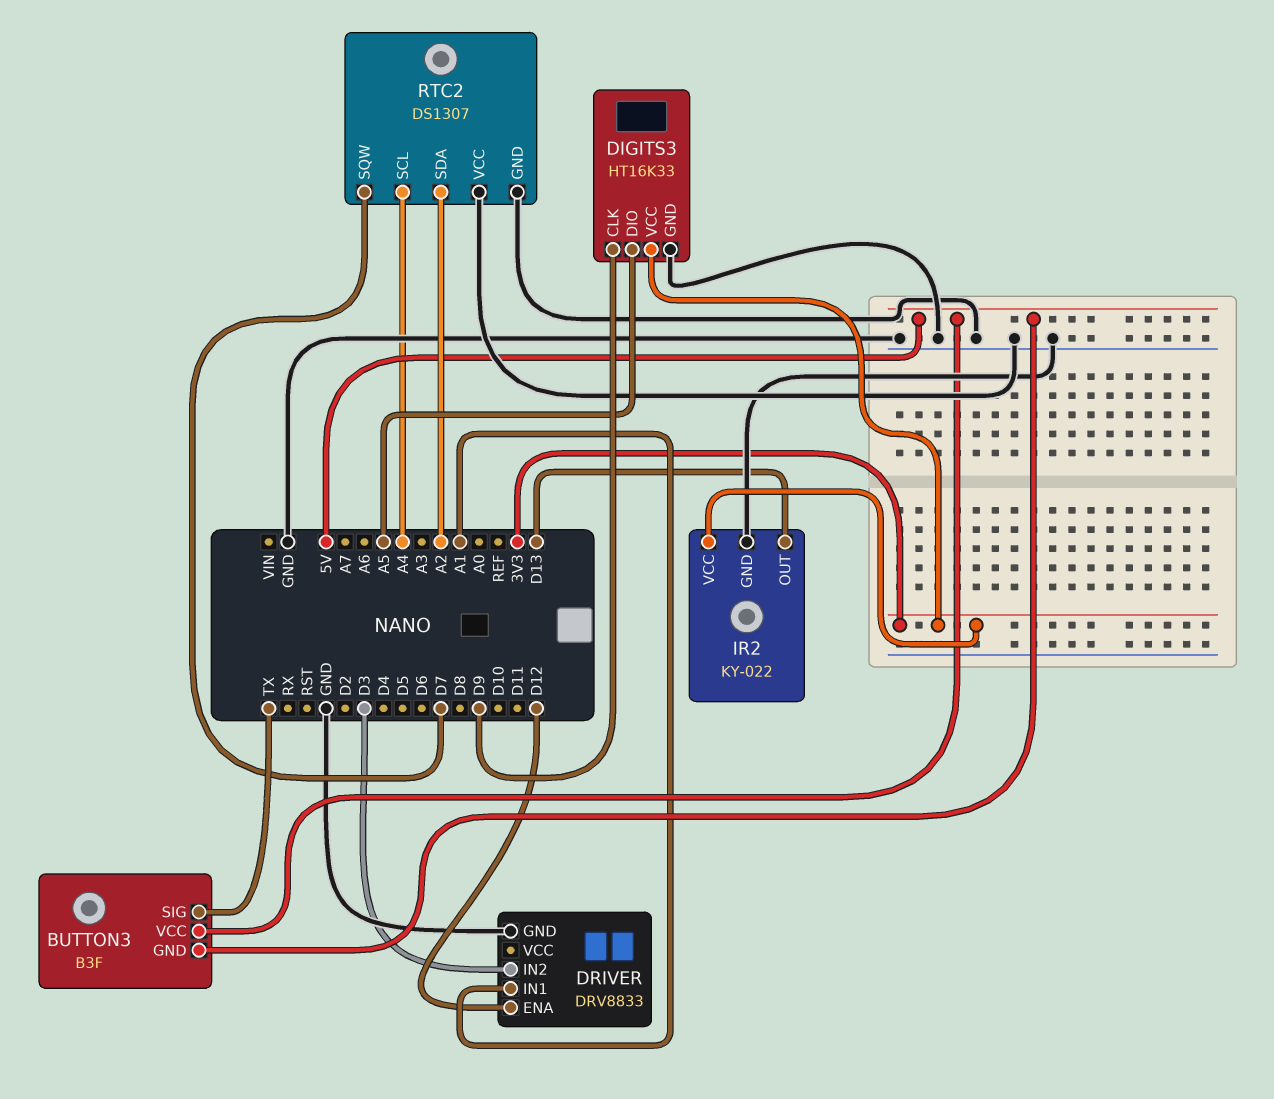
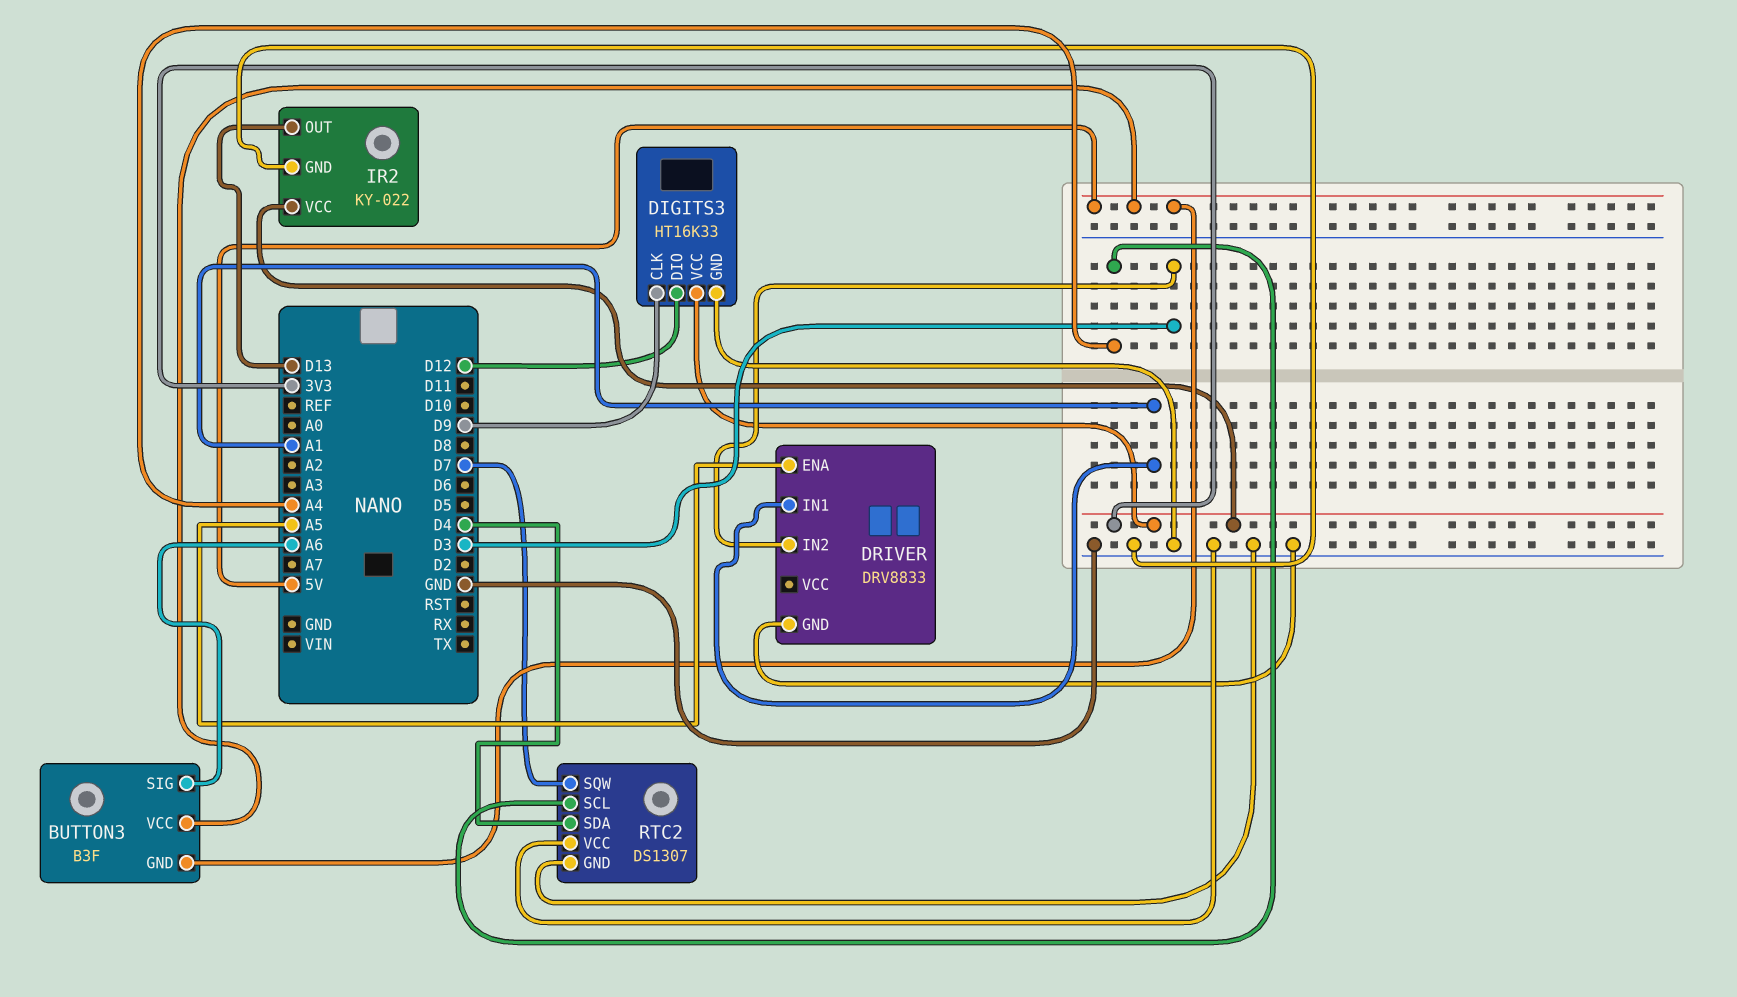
BUTTON3 pin SIG: TX -> A6
DIGITS3 pin DIO: A5 -> D12
DRIVER pin ENA: D12 -> A5
RTC2 pin SDA: A2 -> D4

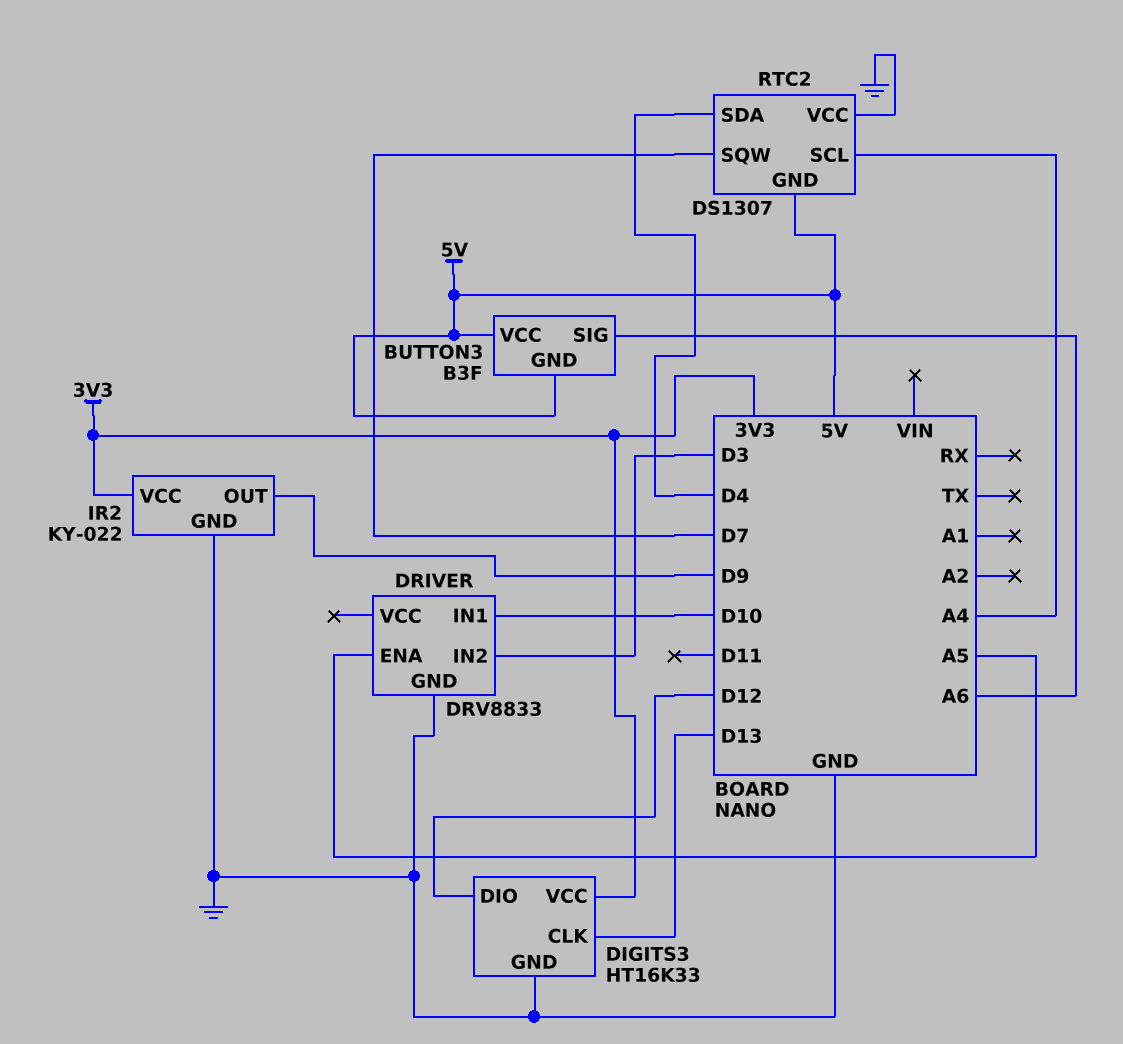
DIGITS3 pin CLK: D9 -> D13
DRIVER pin IN1: A1 -> D10
IR2 pin OUT: D13 -> D9
RTC2 pin GND: GND -> 5V

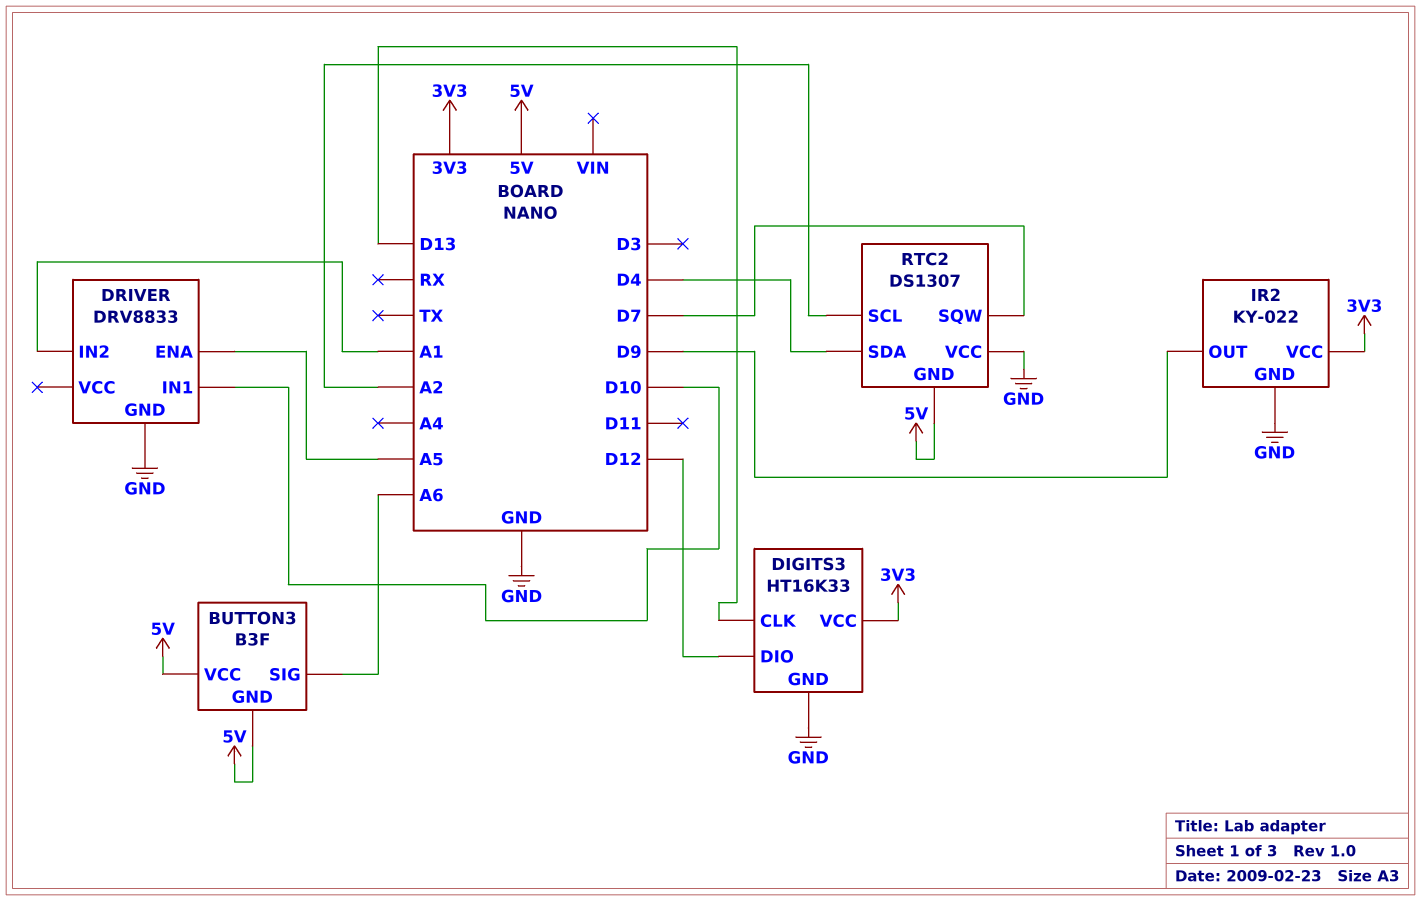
DRIVER pin IN2: D3 -> A1
RTC2 pin SCL: A4 -> A2

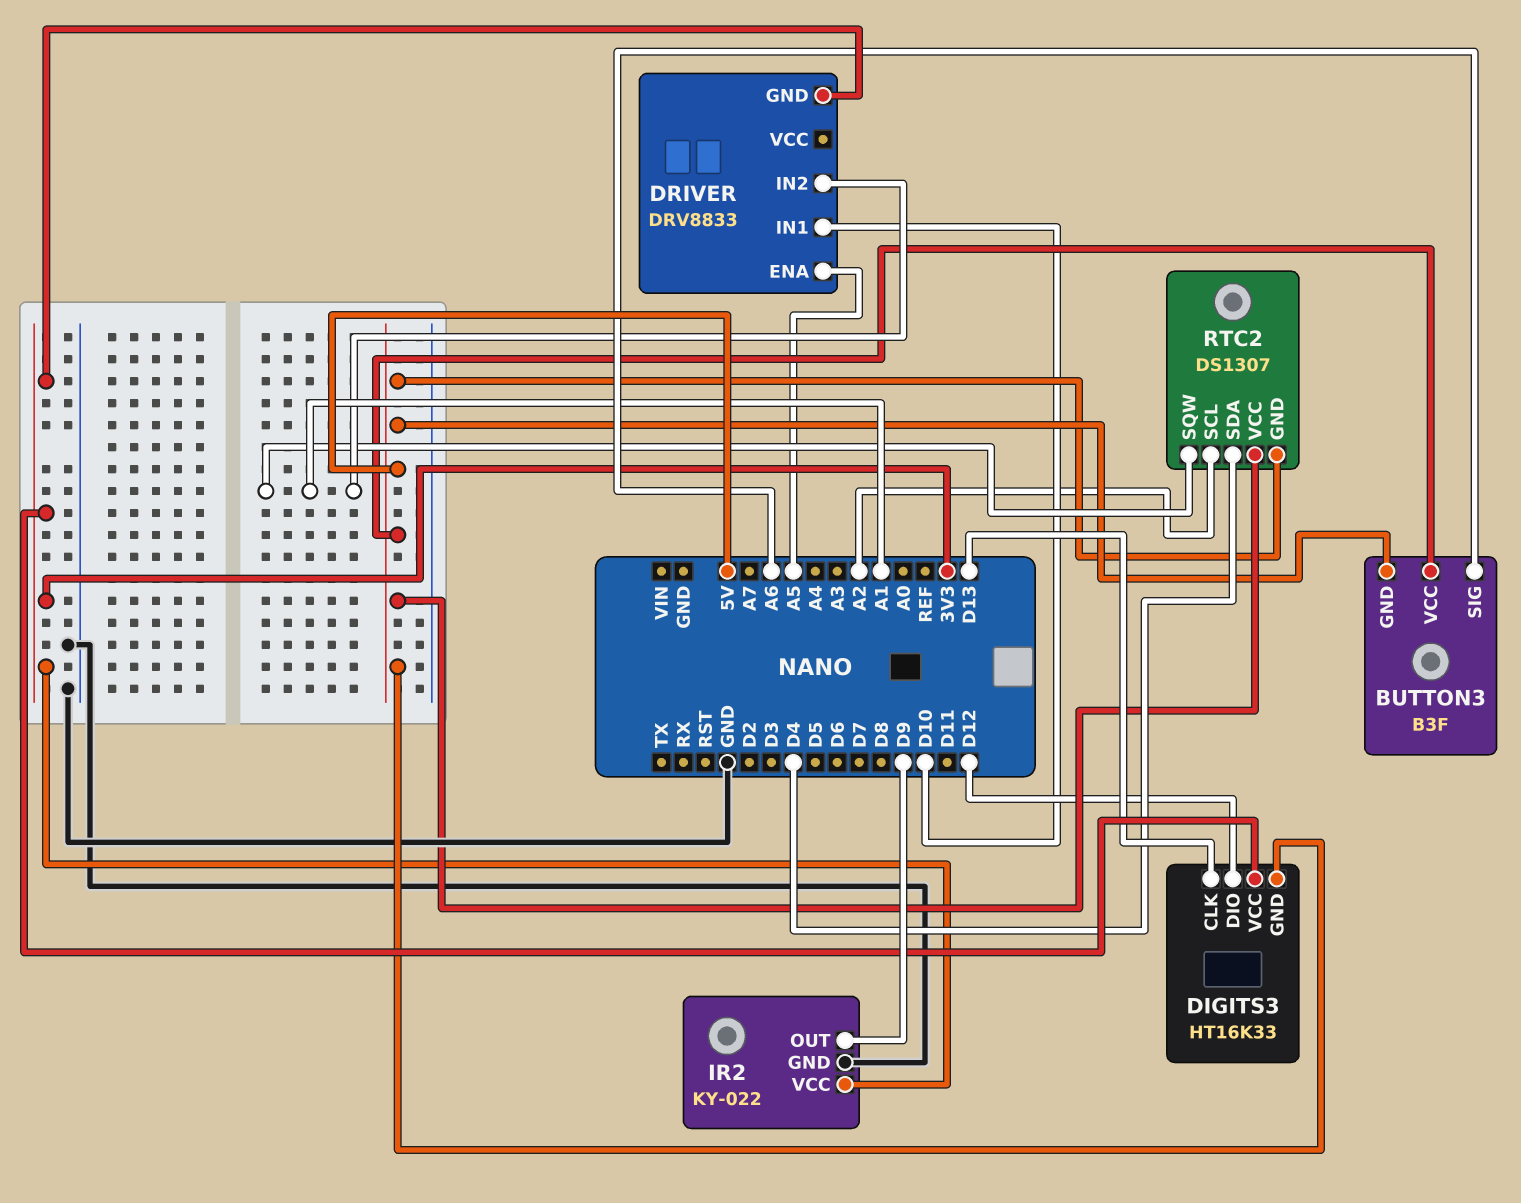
DIGITS3 pin GND: GND -> 5V
DRIVER pin GND: GND -> 3V3
RTC2 pin SQW: D7 -> A1
RTC2 pin VCC: GND -> 5V

